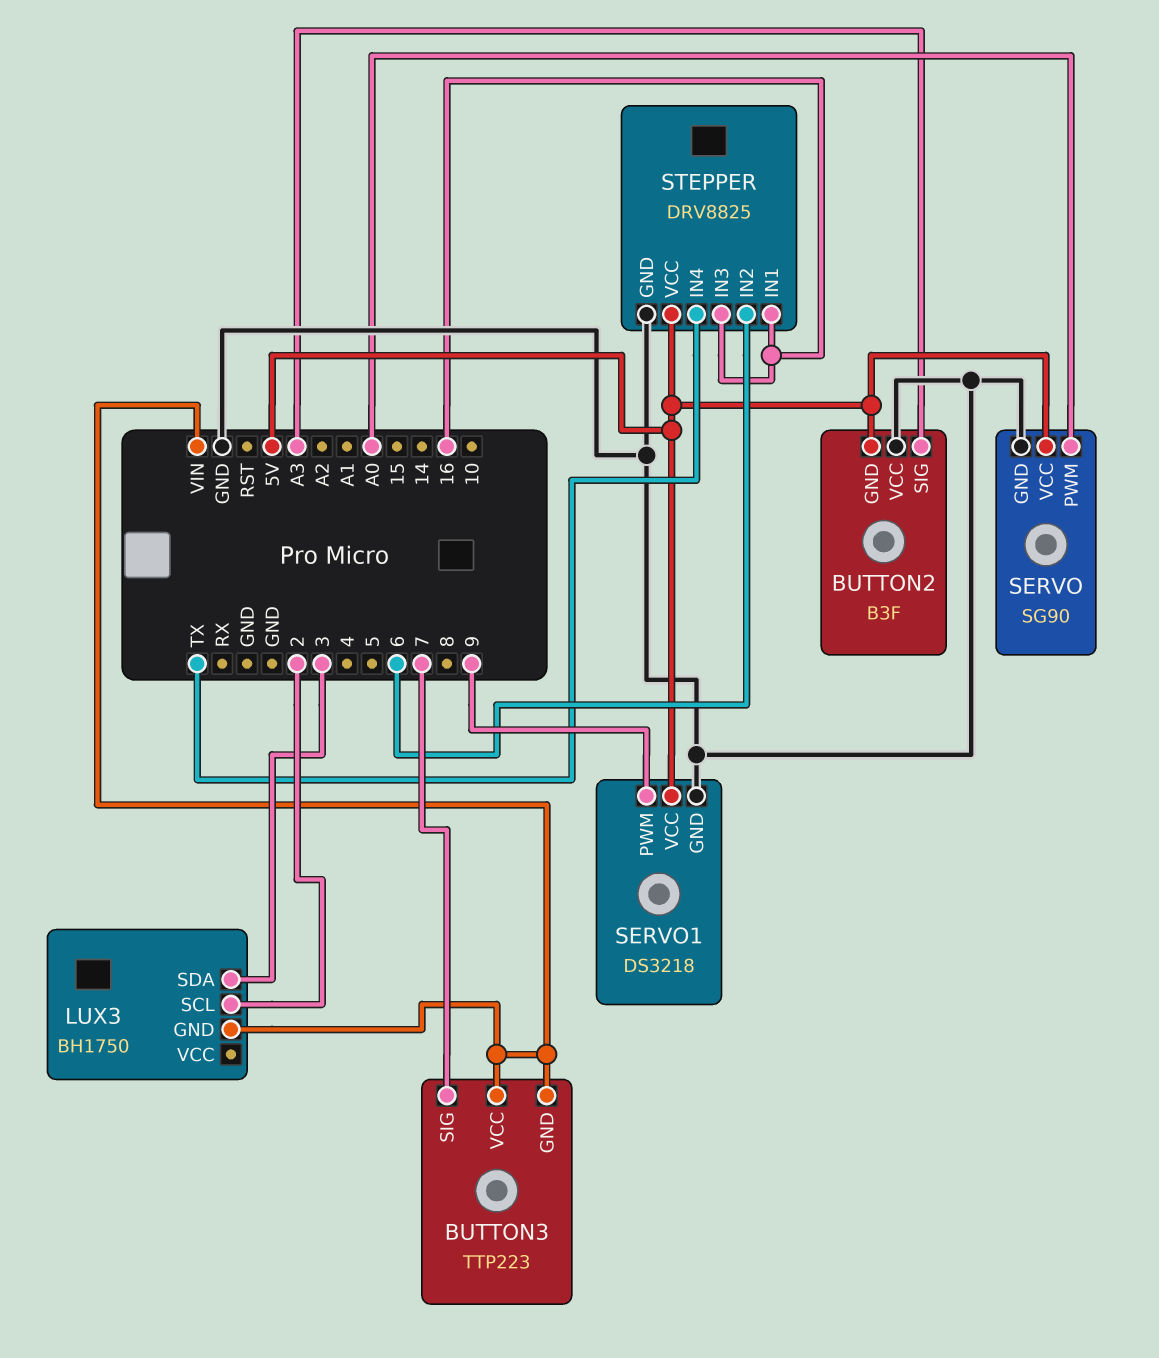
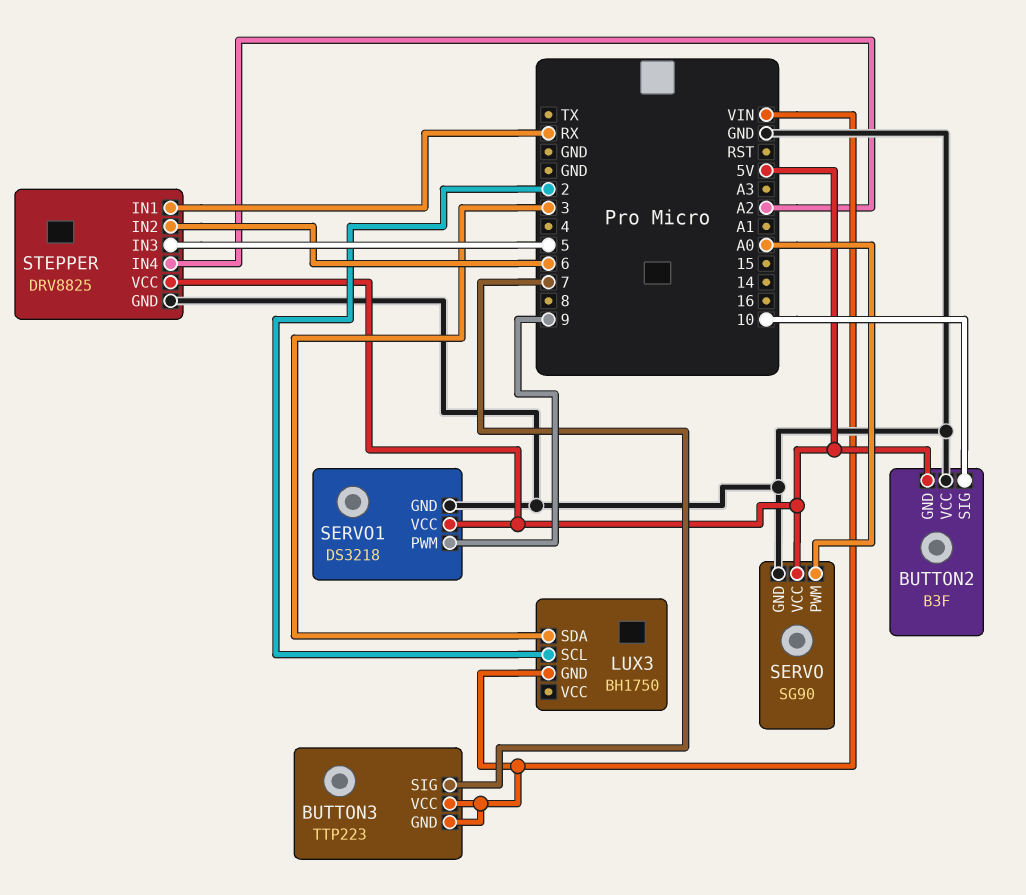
BUTTON2 pin SIG: A3 -> 10
STEPPER pin IN1: 16 -> RX
STEPPER pin IN3: 16 -> 5
STEPPER pin IN4: TX -> A2

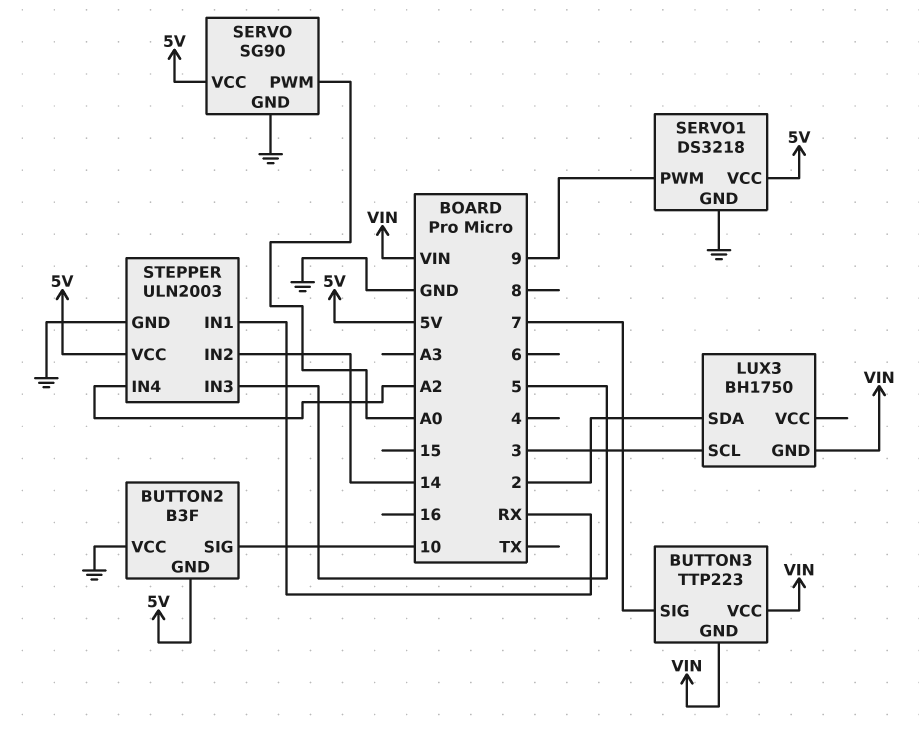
LUX3 pin SCL: 2 -> 3
LUX3 pin SDA: 3 -> 2
STEPPER: DRV8825 -> ULN2003
STEPPER pin IN2: 6 -> 14

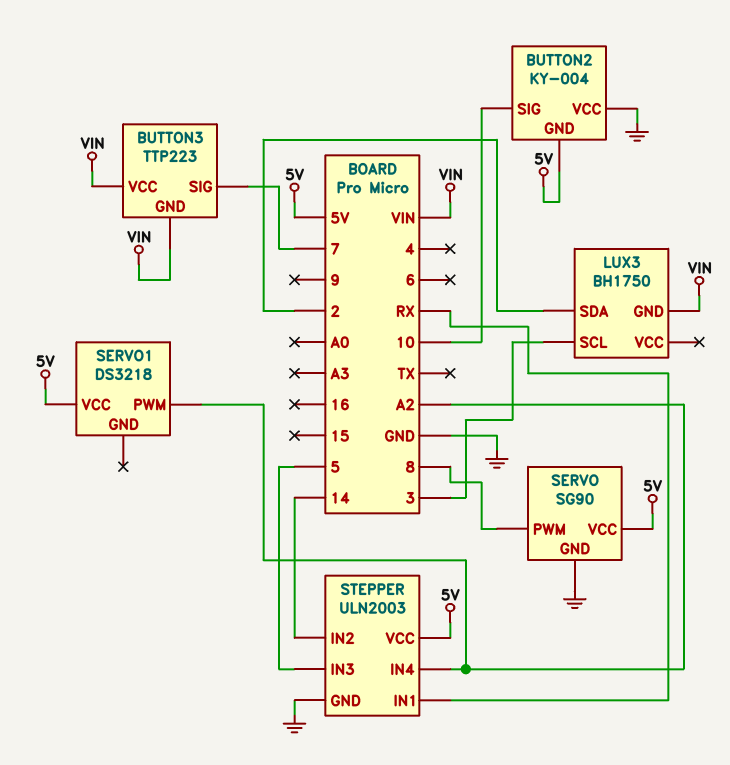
BUTTON2: B3F -> KY-004
SERVO pin PWM: A0 -> 8
SERVO1 pin GND: GND -> none
SERVO1 pin PWM: 9 -> A2

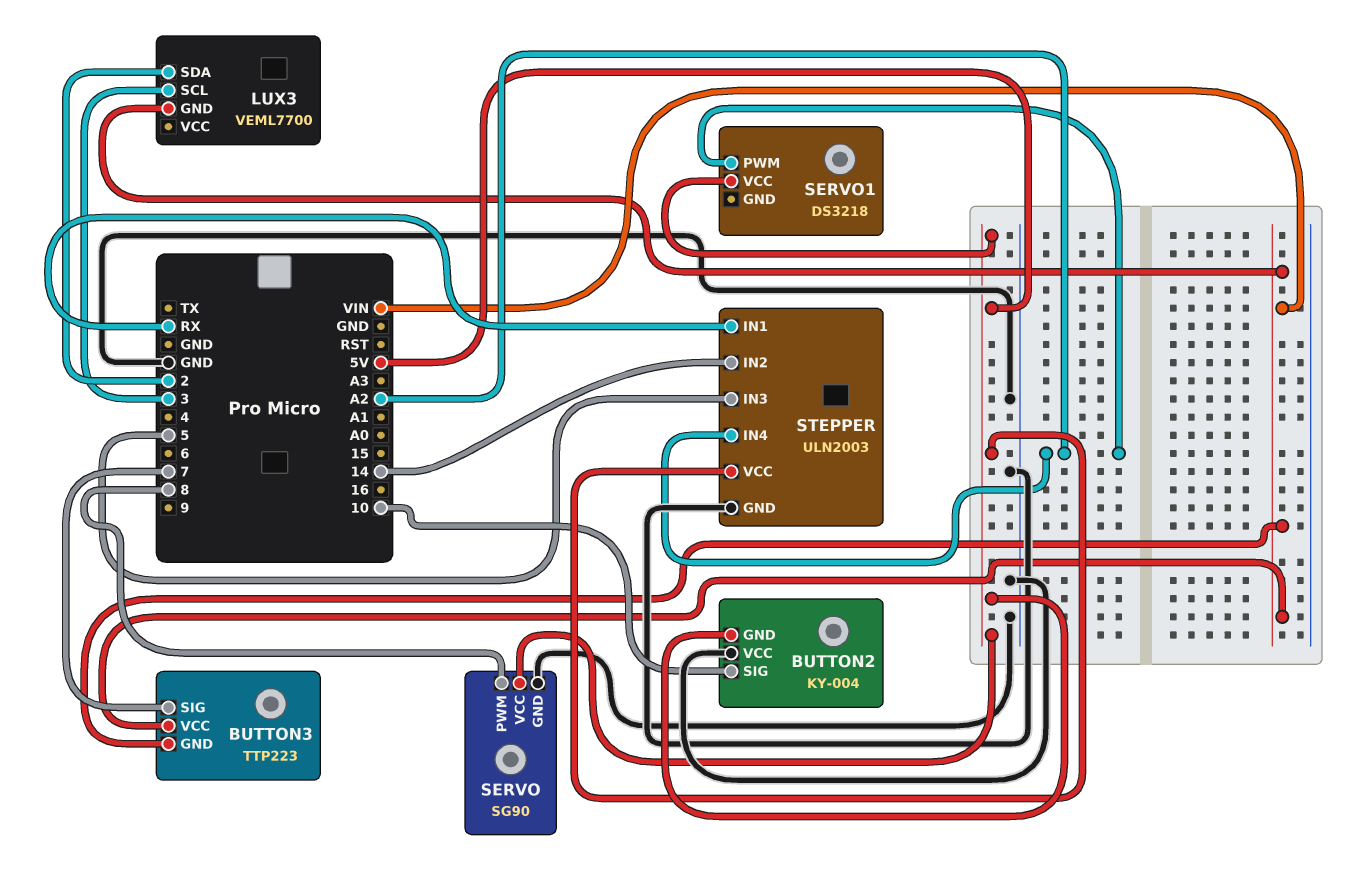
LUX3: BH1750 -> VEML7700

